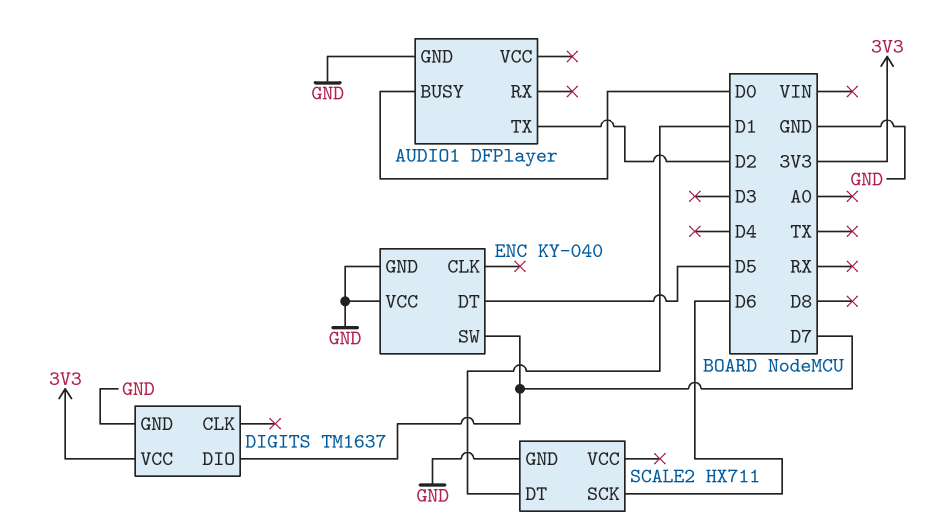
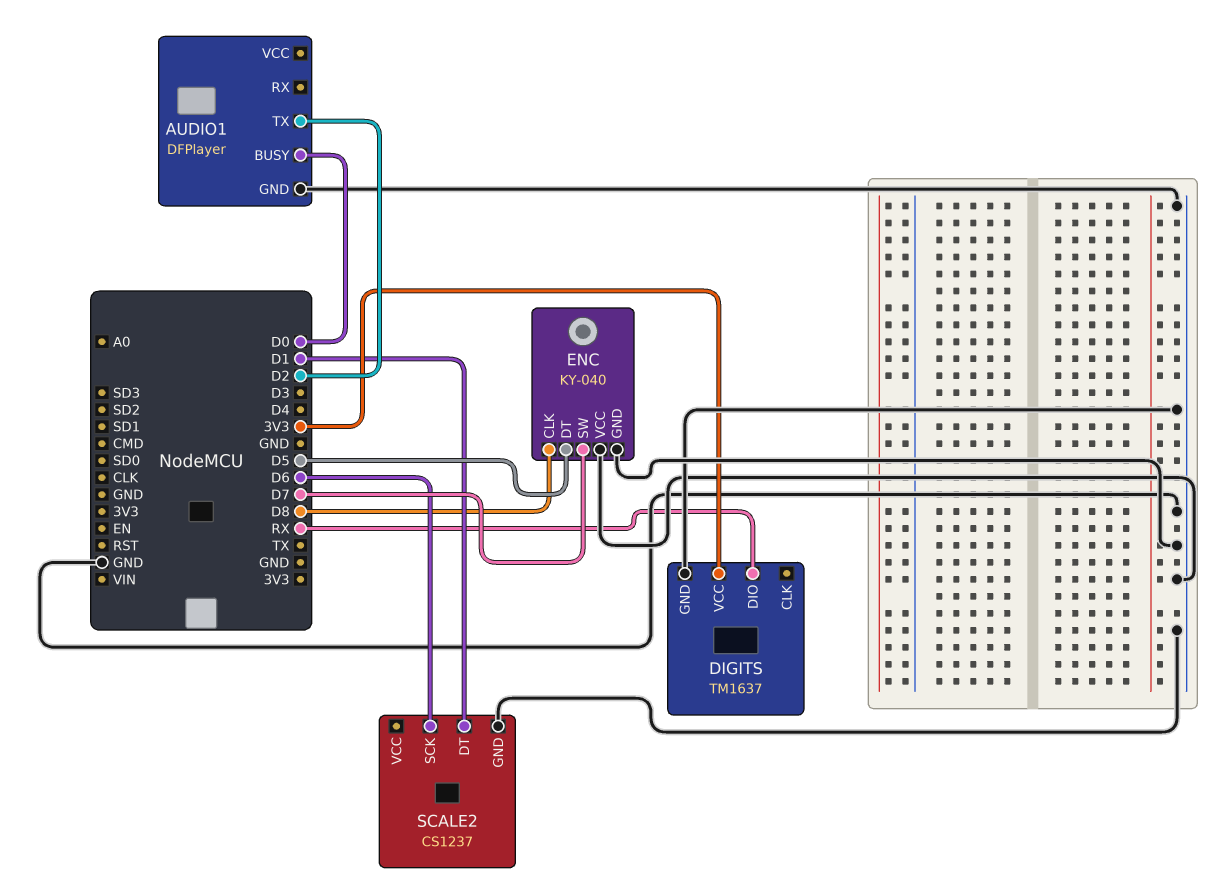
DIGITS pin DIO: D7 -> RX
ENC pin CLK: none -> D8
SCALE2: HX711 -> CS1237

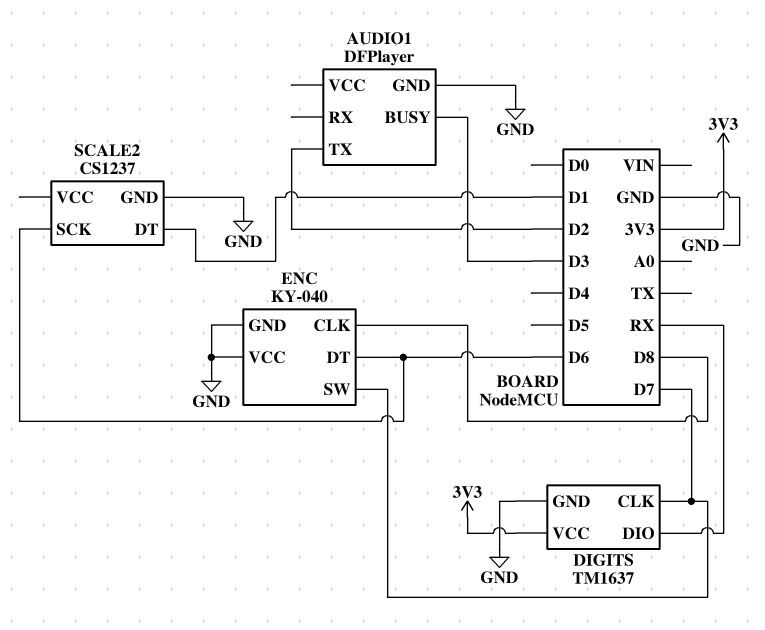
AUDIO1 pin BUSY: D0 -> D3
DIGITS pin CLK: none -> D7
ENC pin DT: D5 -> D6

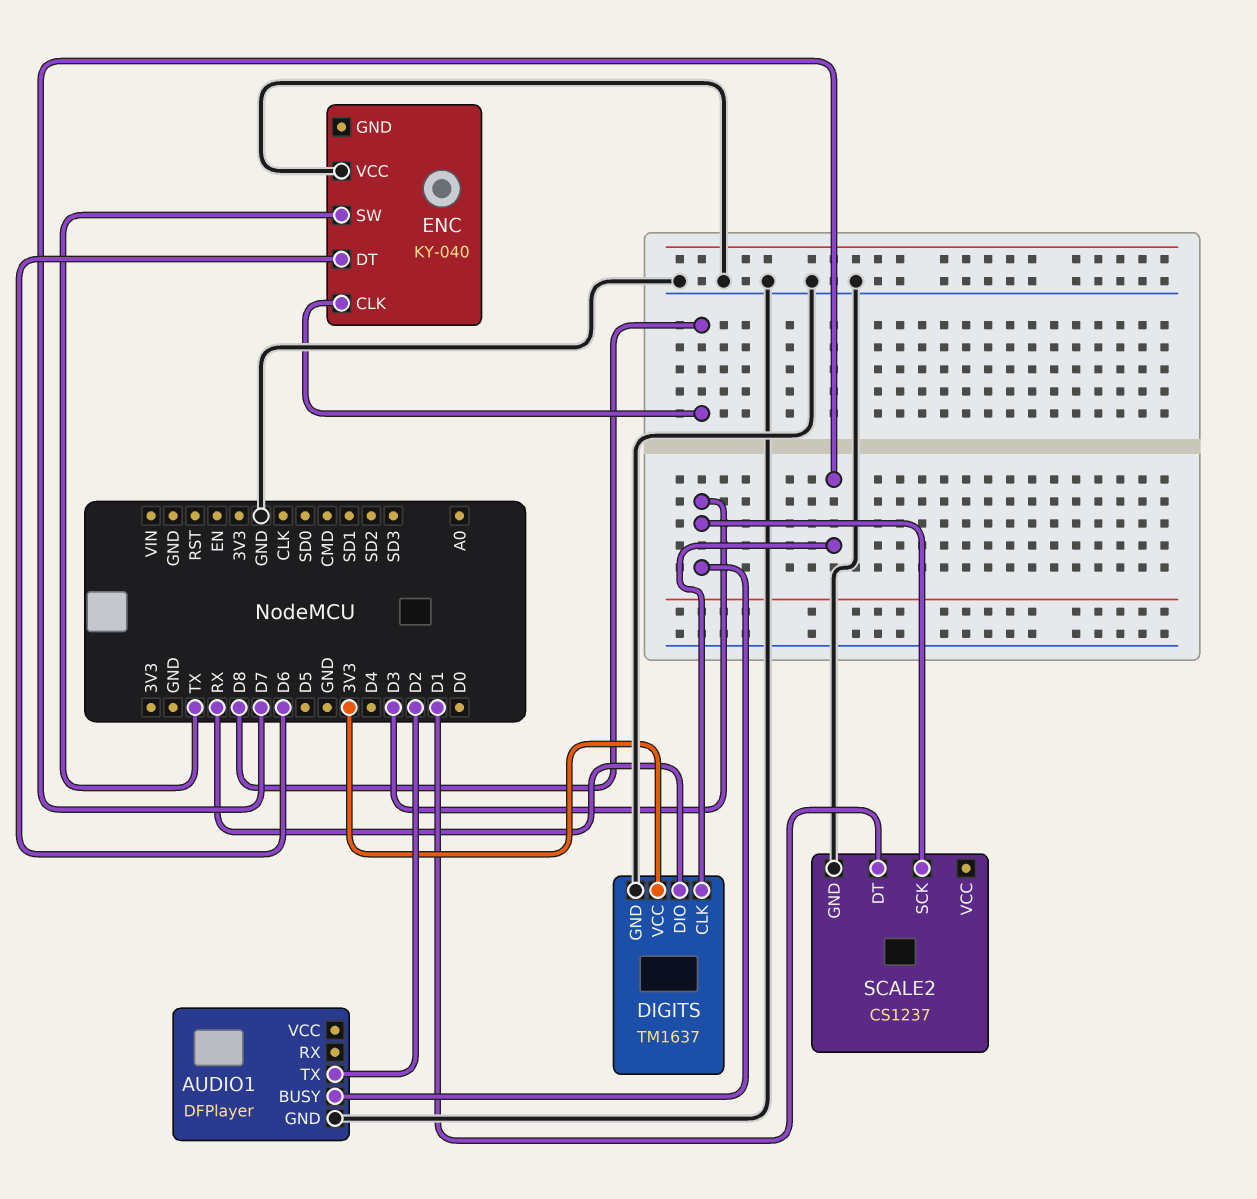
ENC pin GND: GND -> none
ENC pin SW: D7 -> TX
SCALE2 pin SCK: D6 -> D3

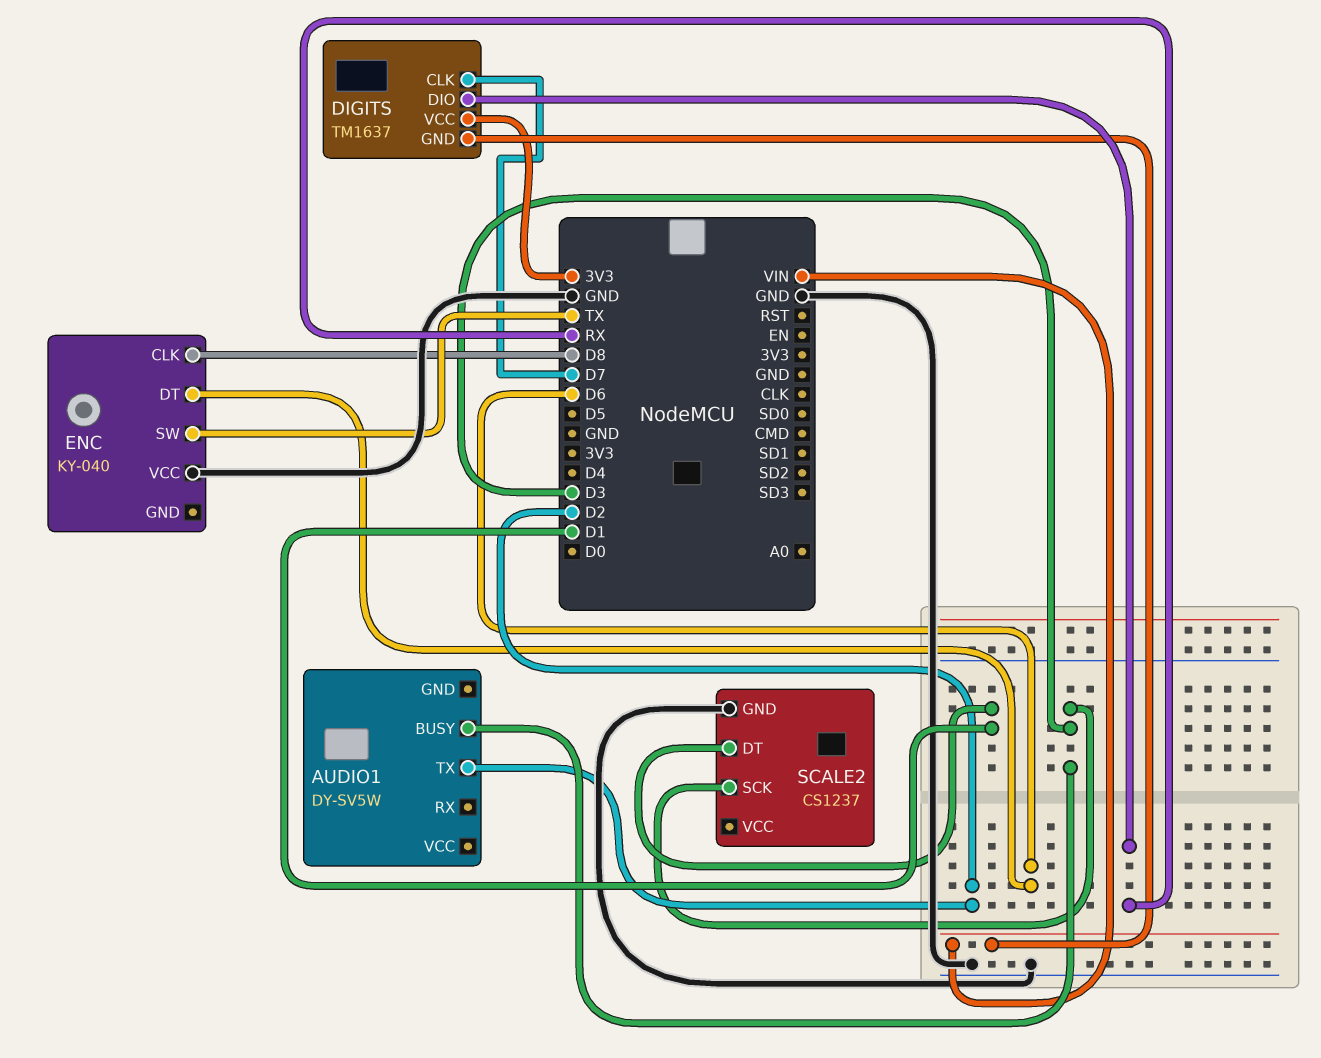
AUDIO1: DFPlayer -> DY-SV5W
AUDIO1 pin GND: GND -> none
DIGITS pin GND: GND -> VIN

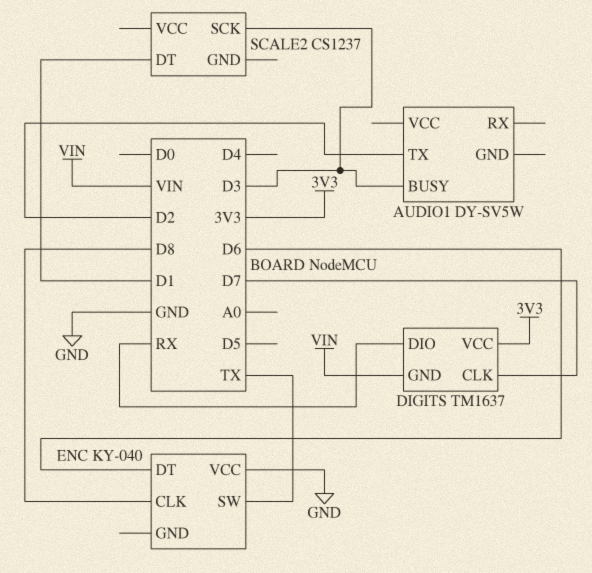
SCALE2 pin GND: GND -> none

